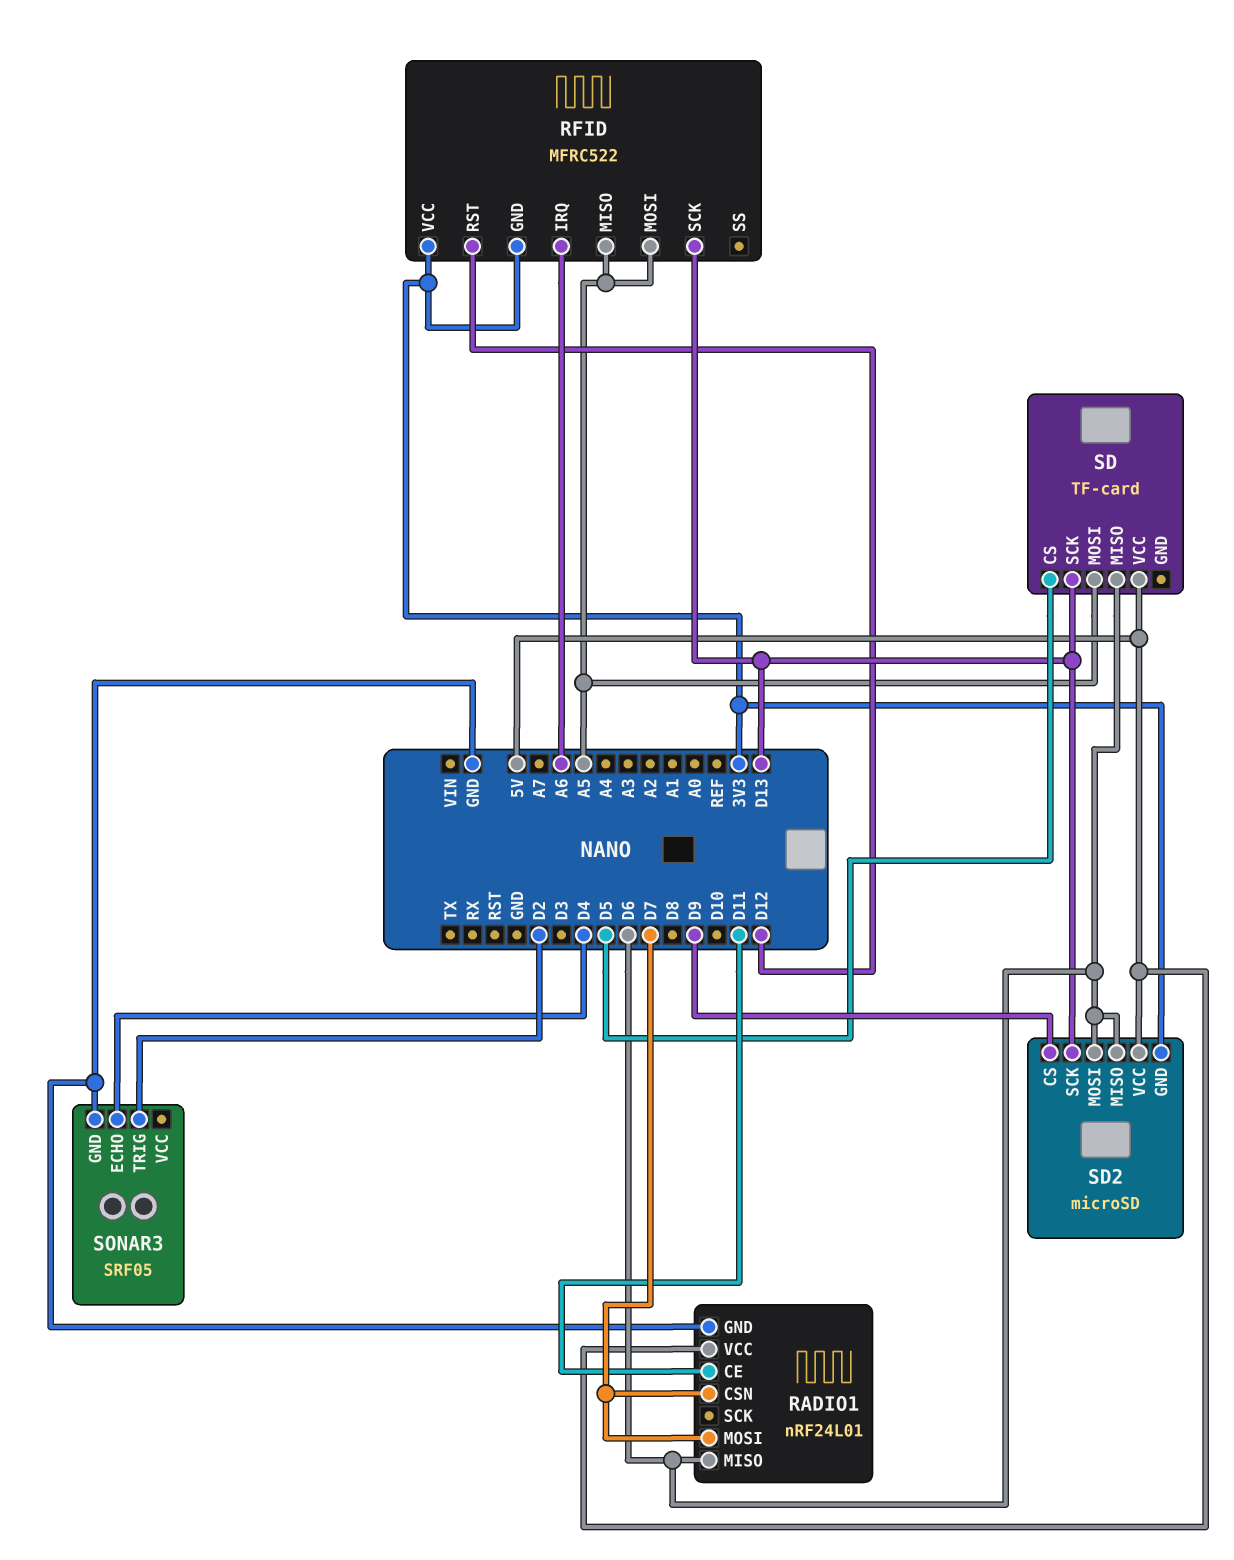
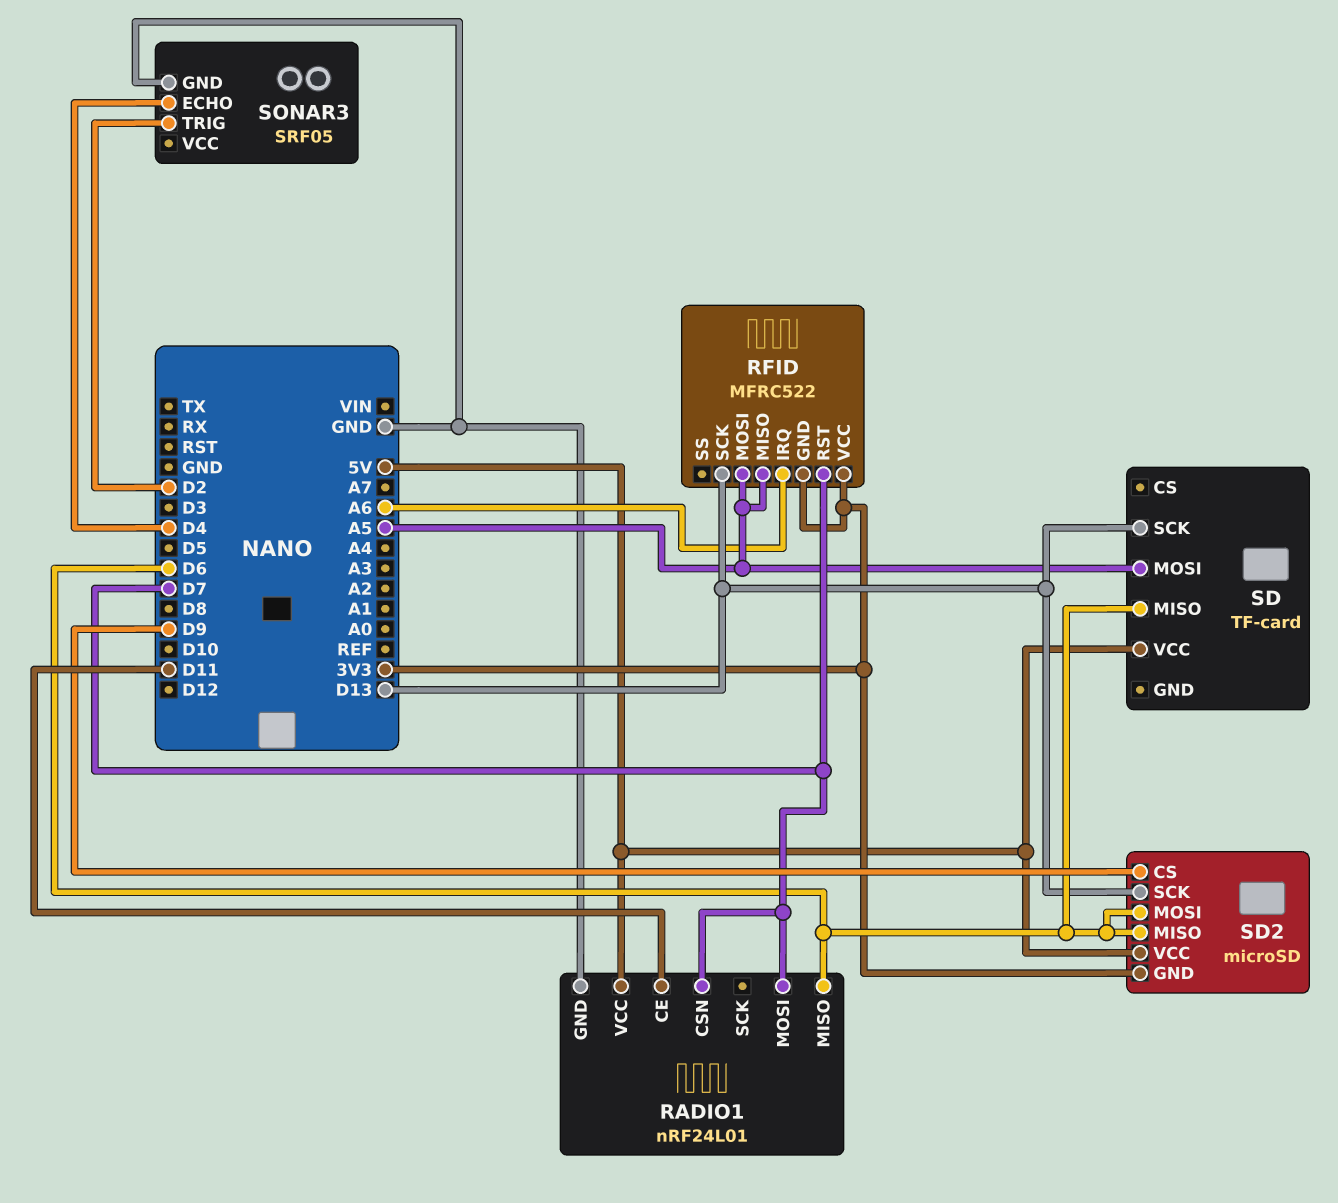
RFID pin RST: D12 -> D7
SD pin CS: D5 -> none

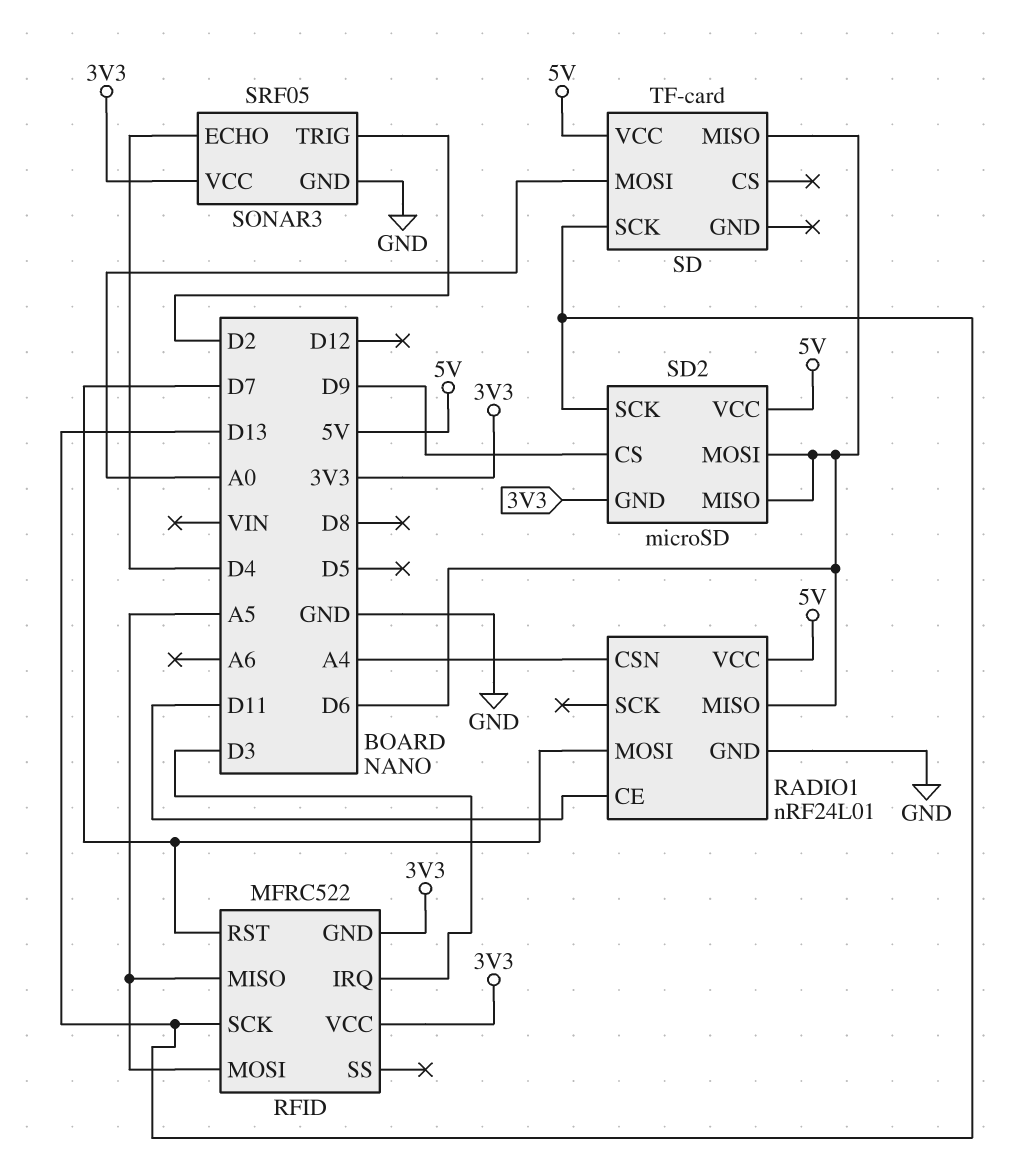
RADIO1 pin CSN: D7 -> A4
RFID pin IRQ: A6 -> D3
SD pin MOSI: A5 -> A0
SONAR3 pin VCC: none -> 3V3

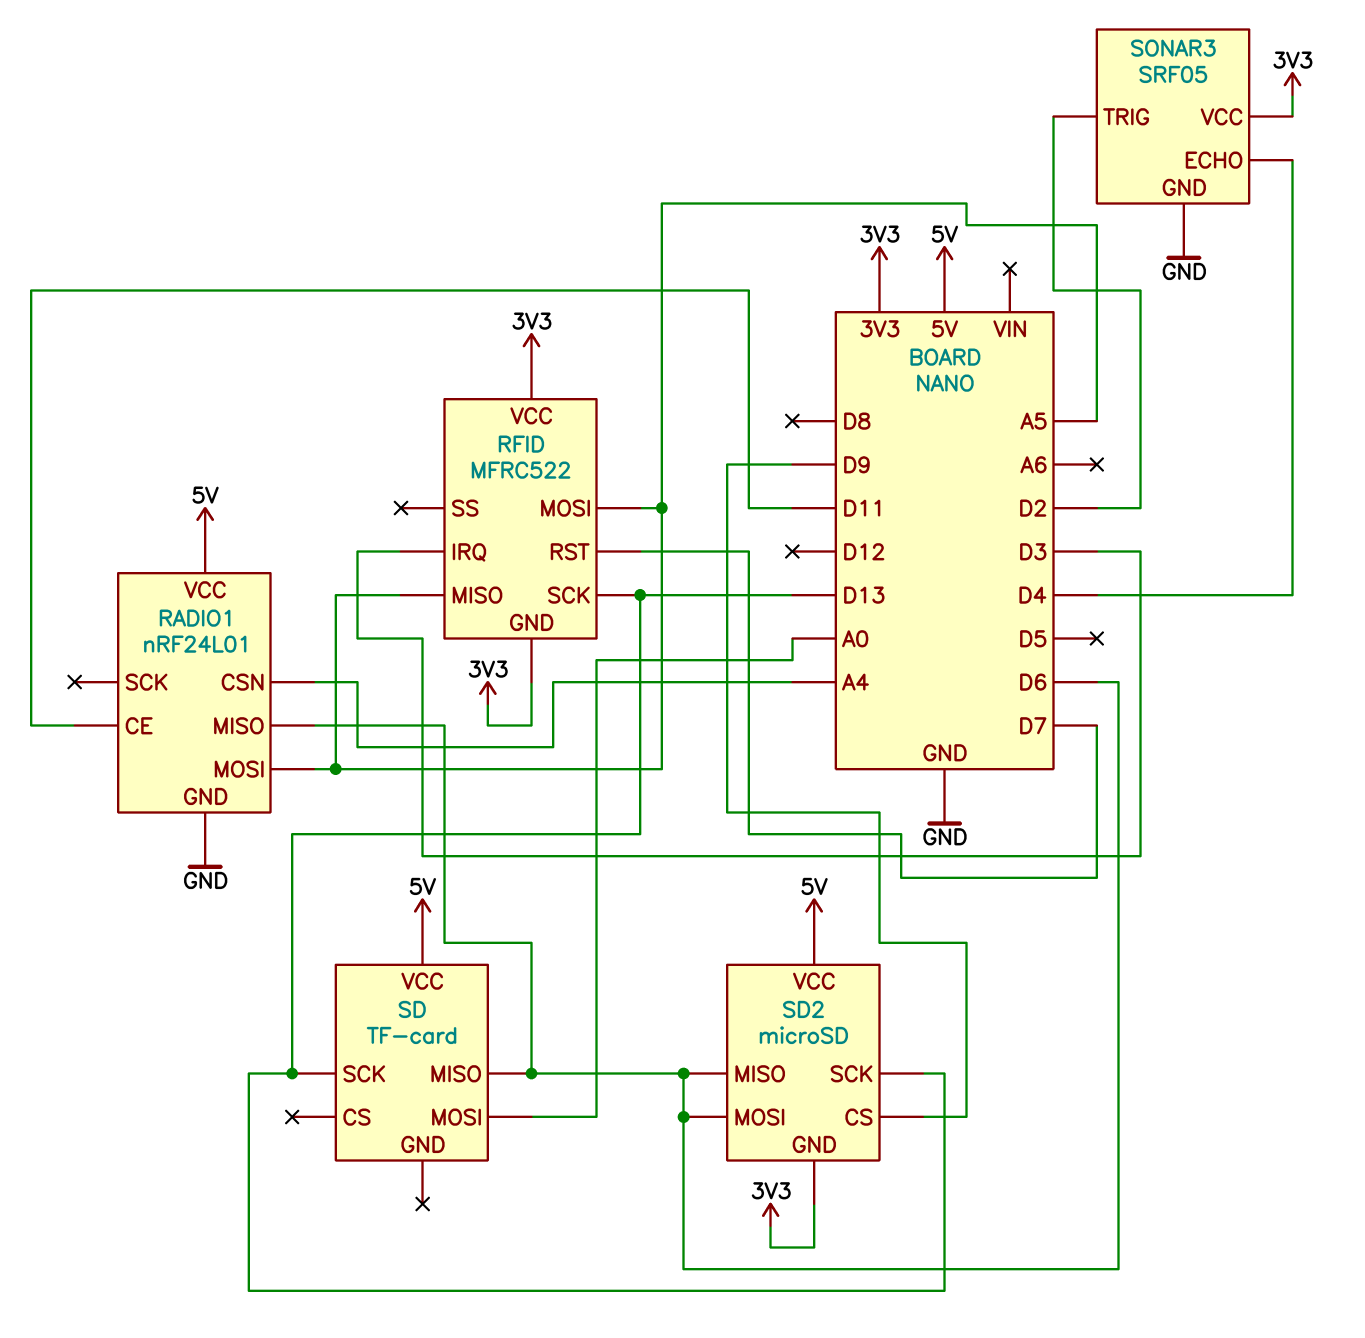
RADIO1 pin MOSI: D7 -> A5

